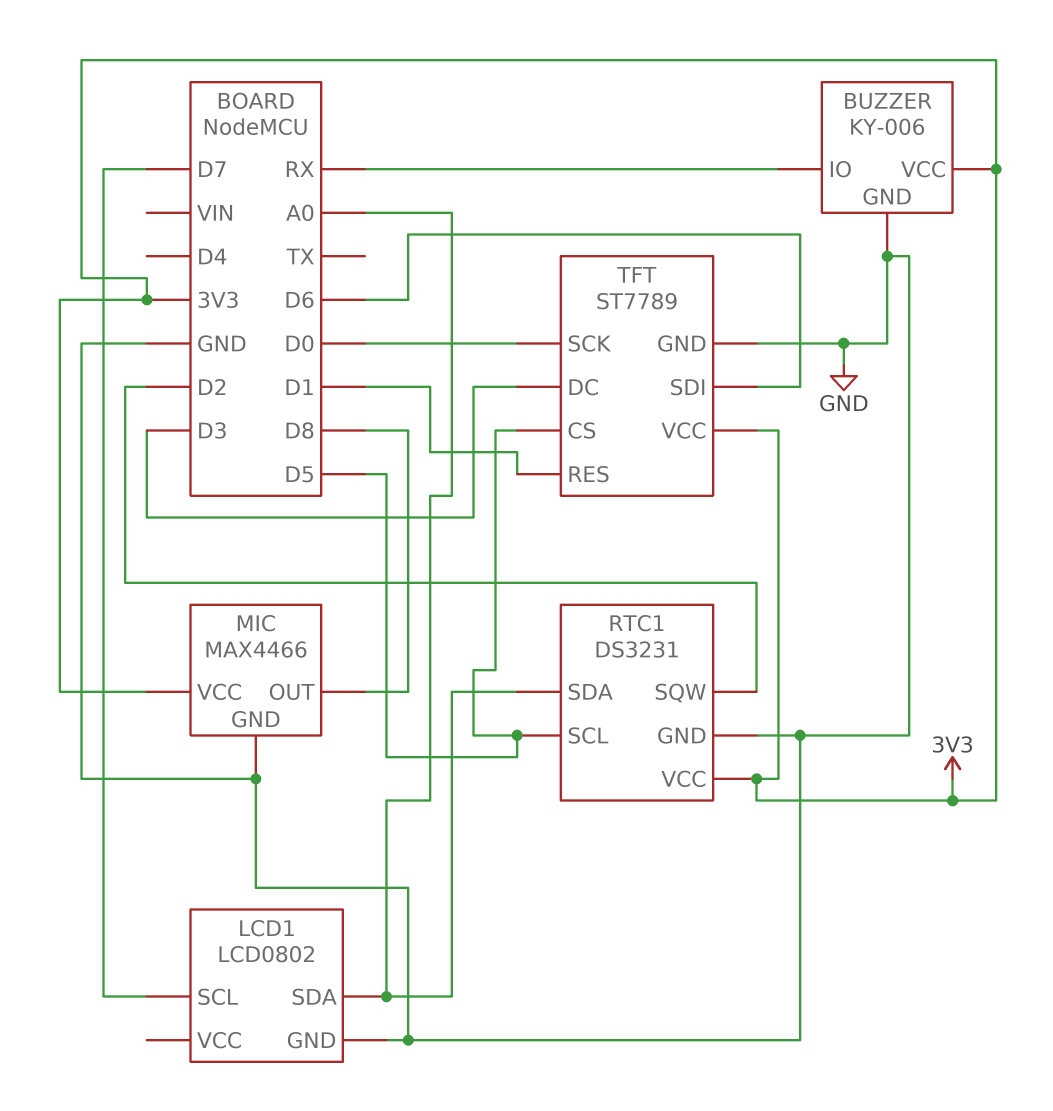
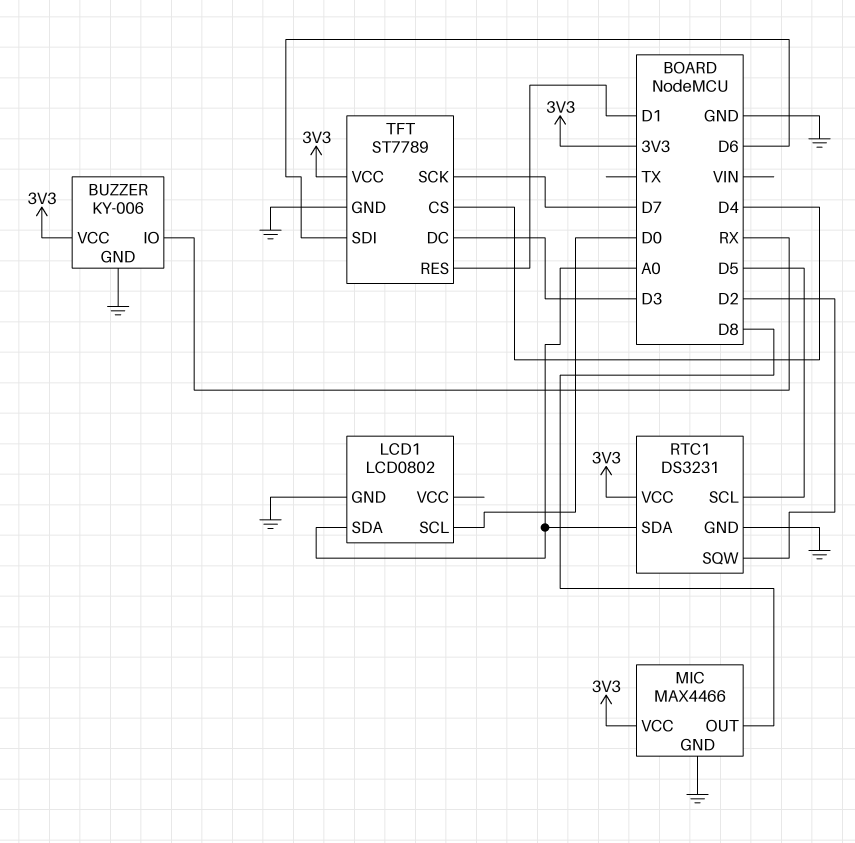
LCD1 pin SCL: D7 -> D0
TFT pin CS: D5 -> D4
TFT pin SCK: D0 -> D7

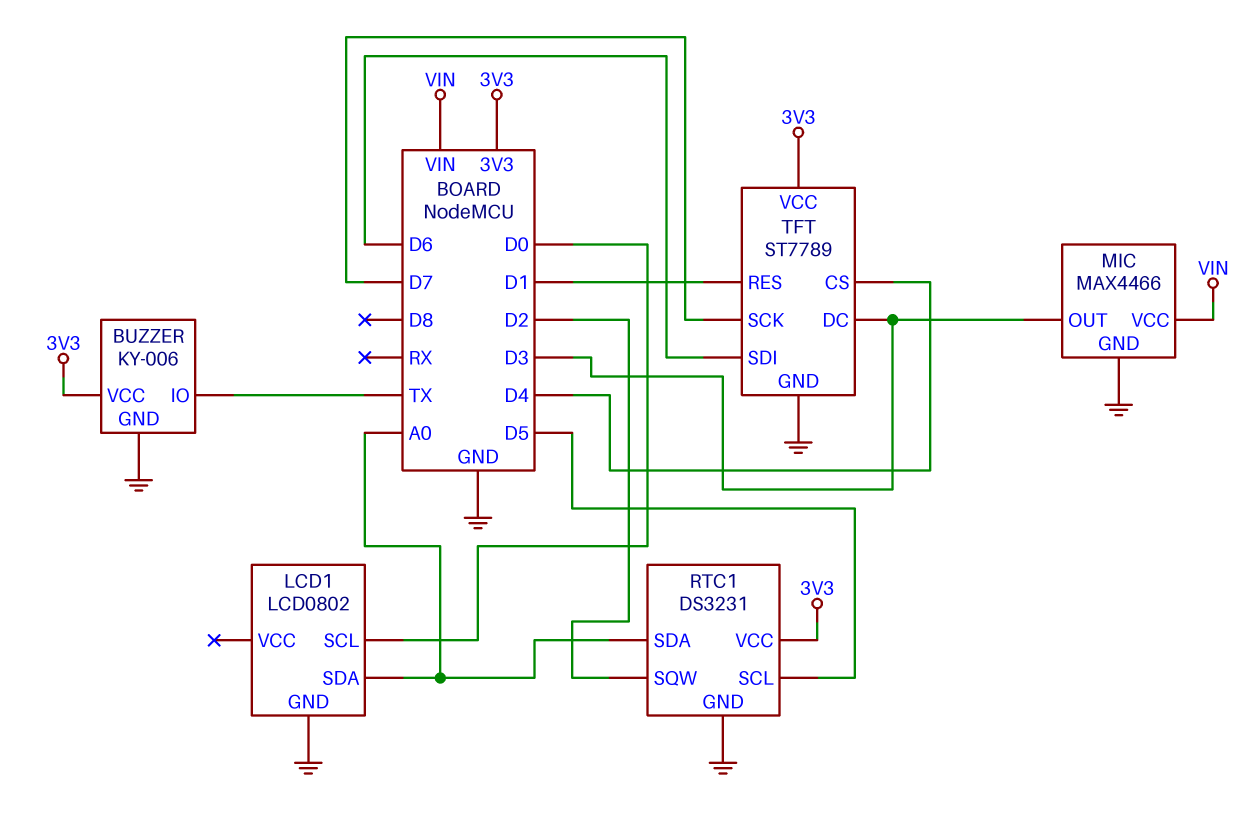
BUZZER pin IO: RX -> TX
MIC pin OUT: D8 -> D3
MIC pin VCC: 3V3 -> VIN

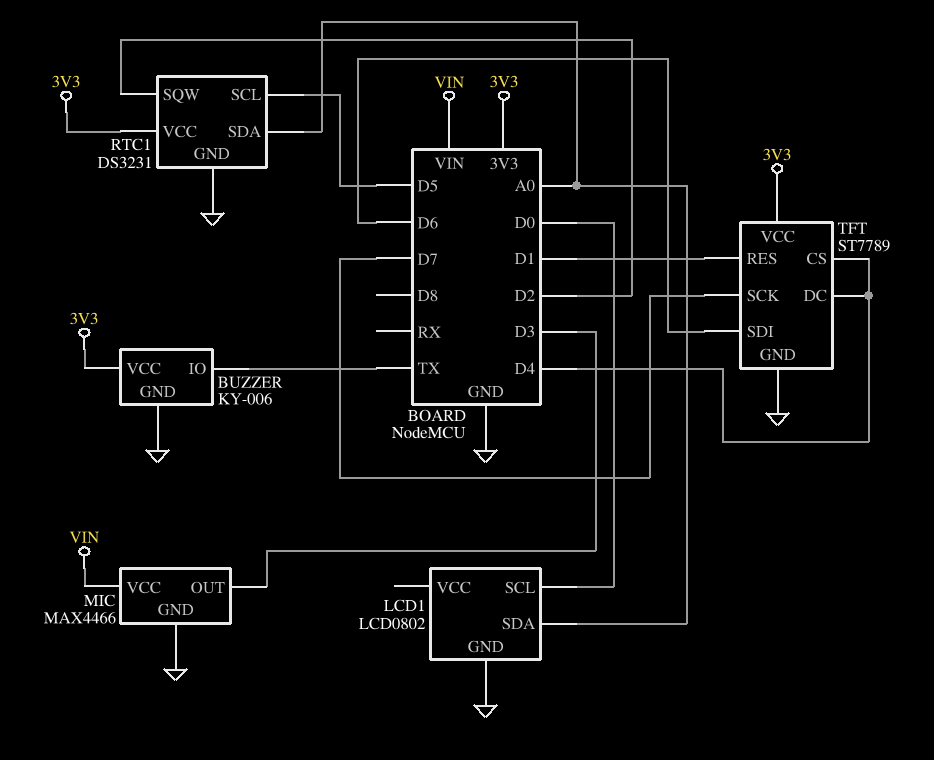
TFT pin DC: D3 -> D4

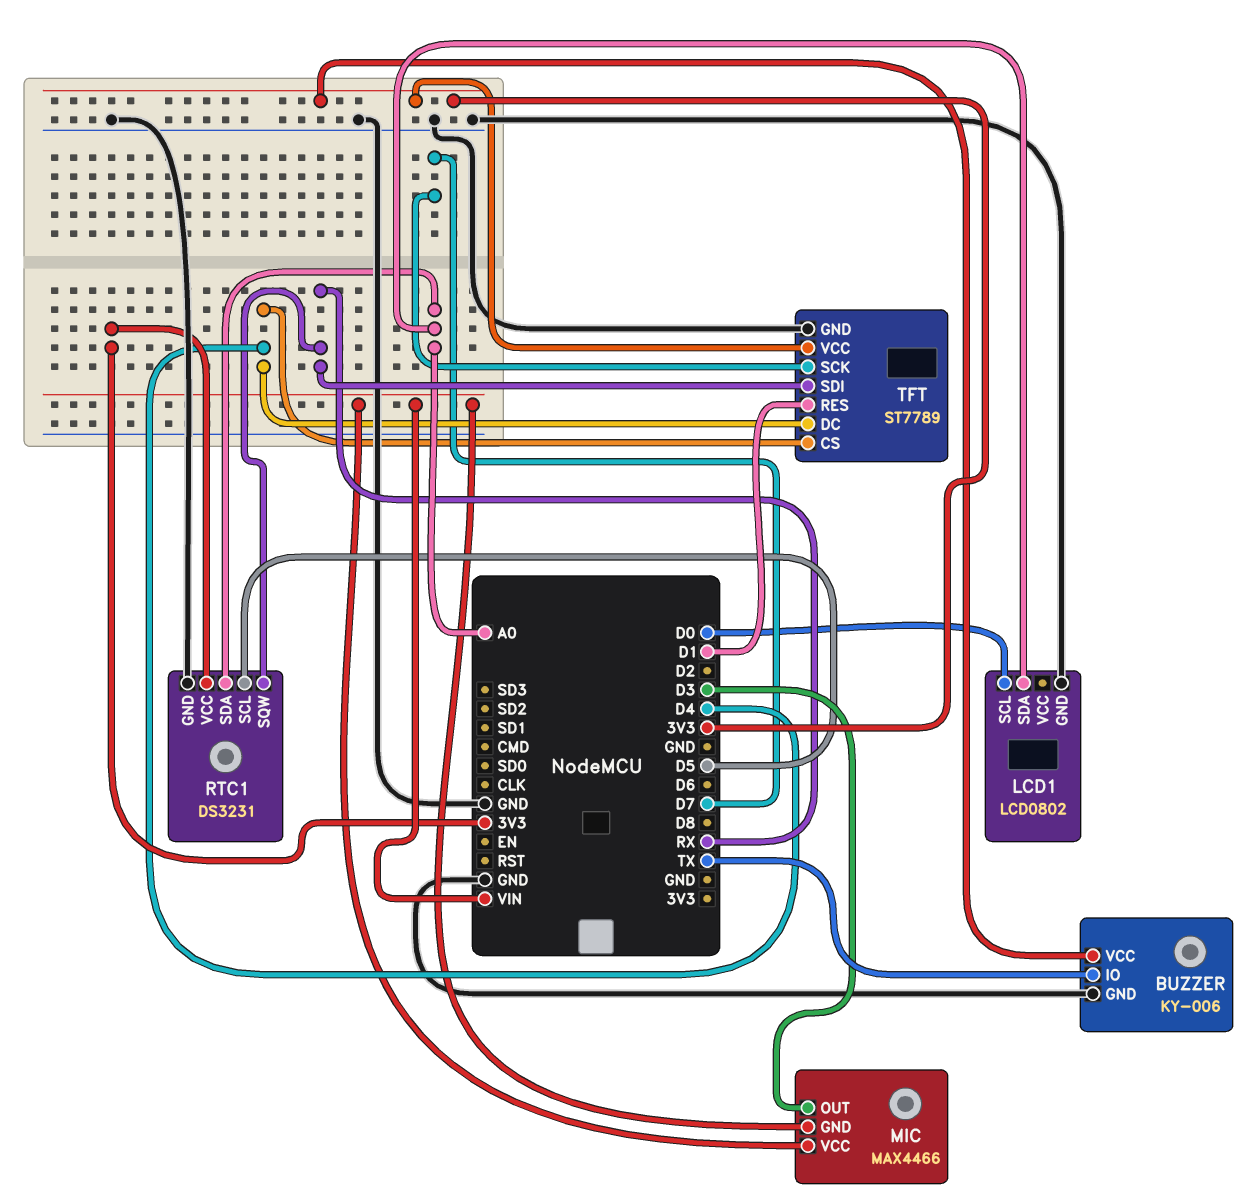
MIC pin GND: GND -> VIN
RTC1 pin SQW: D2 -> RX
TFT pin SDI: D6 -> RX

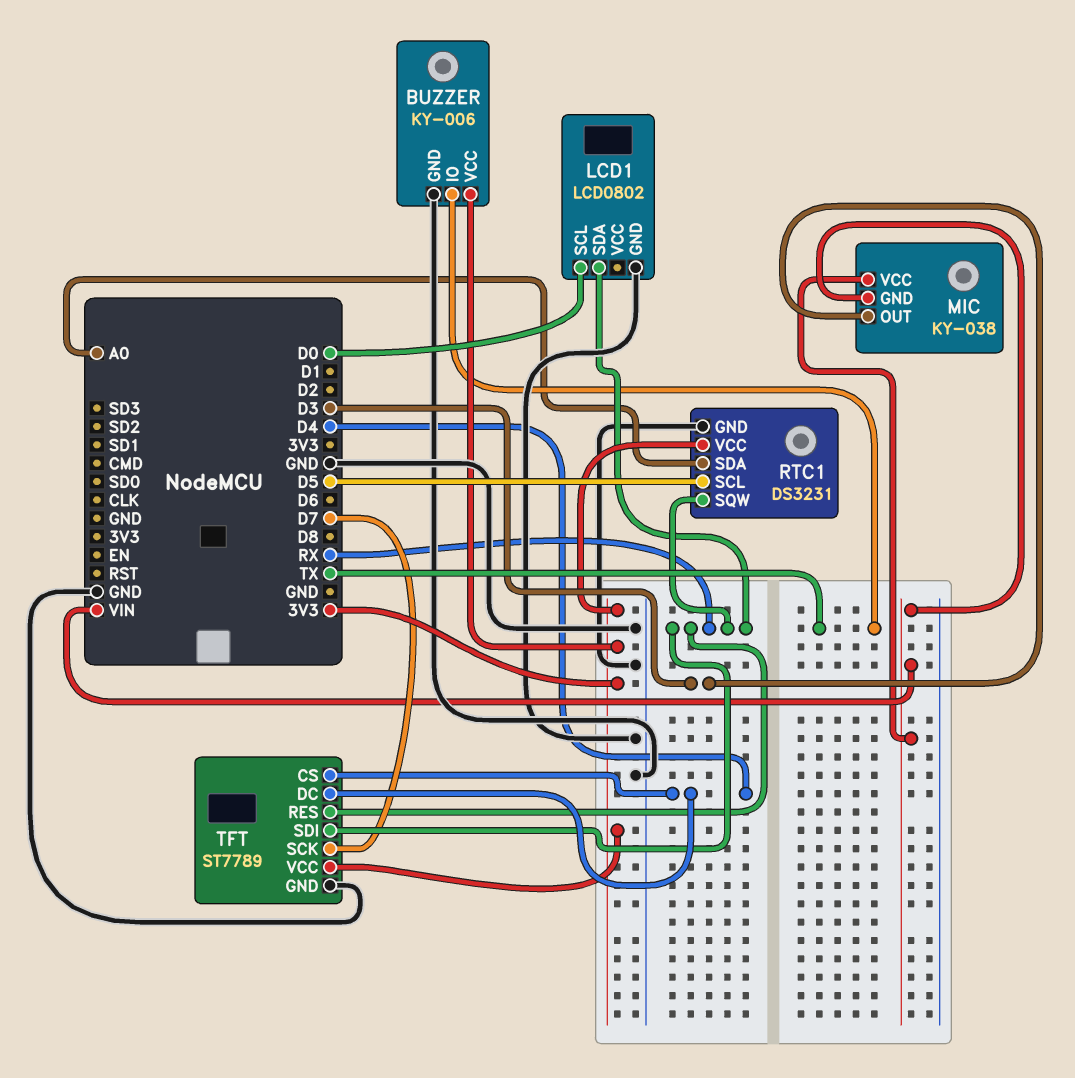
LCD1 pin SDA: A0 -> RX
MIC: MAX4466 -> KY-038
TFT pin RES: D1 -> RX

